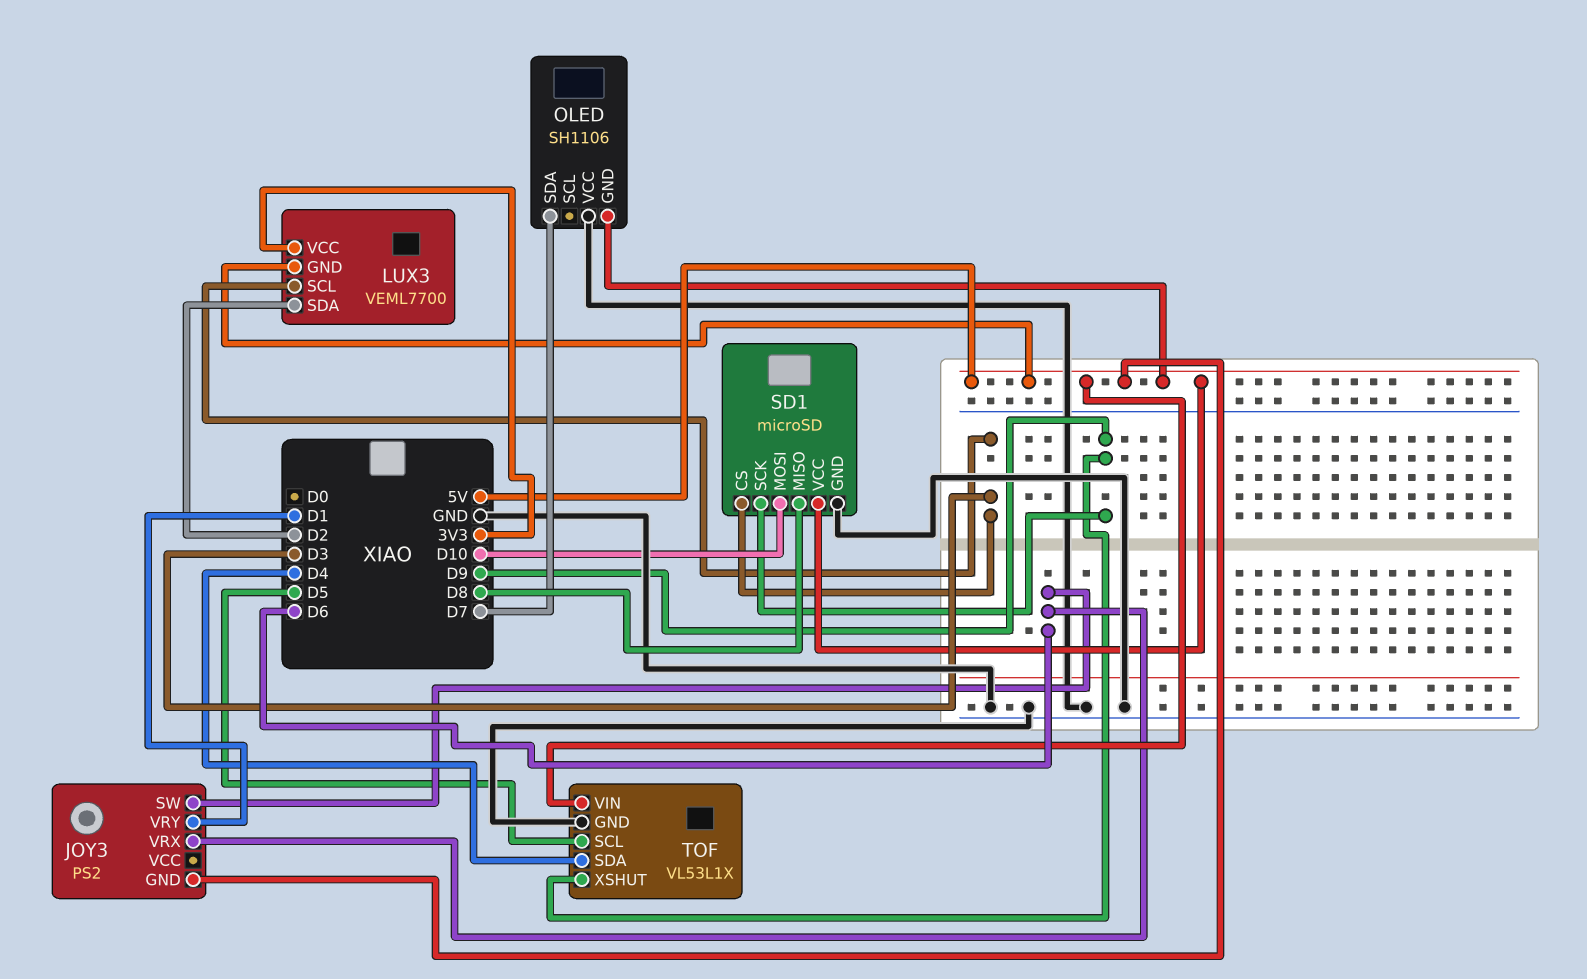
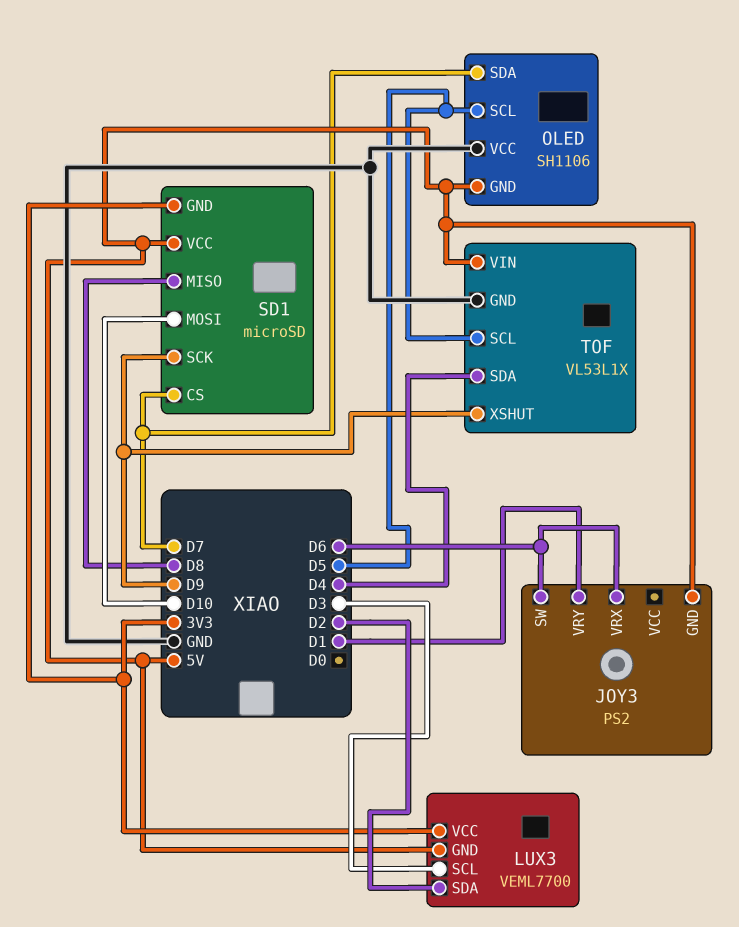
OLED pin SCL: none -> D5
SD1 pin CS: D3 -> D7
SD1 pin GND: GND -> 3V3

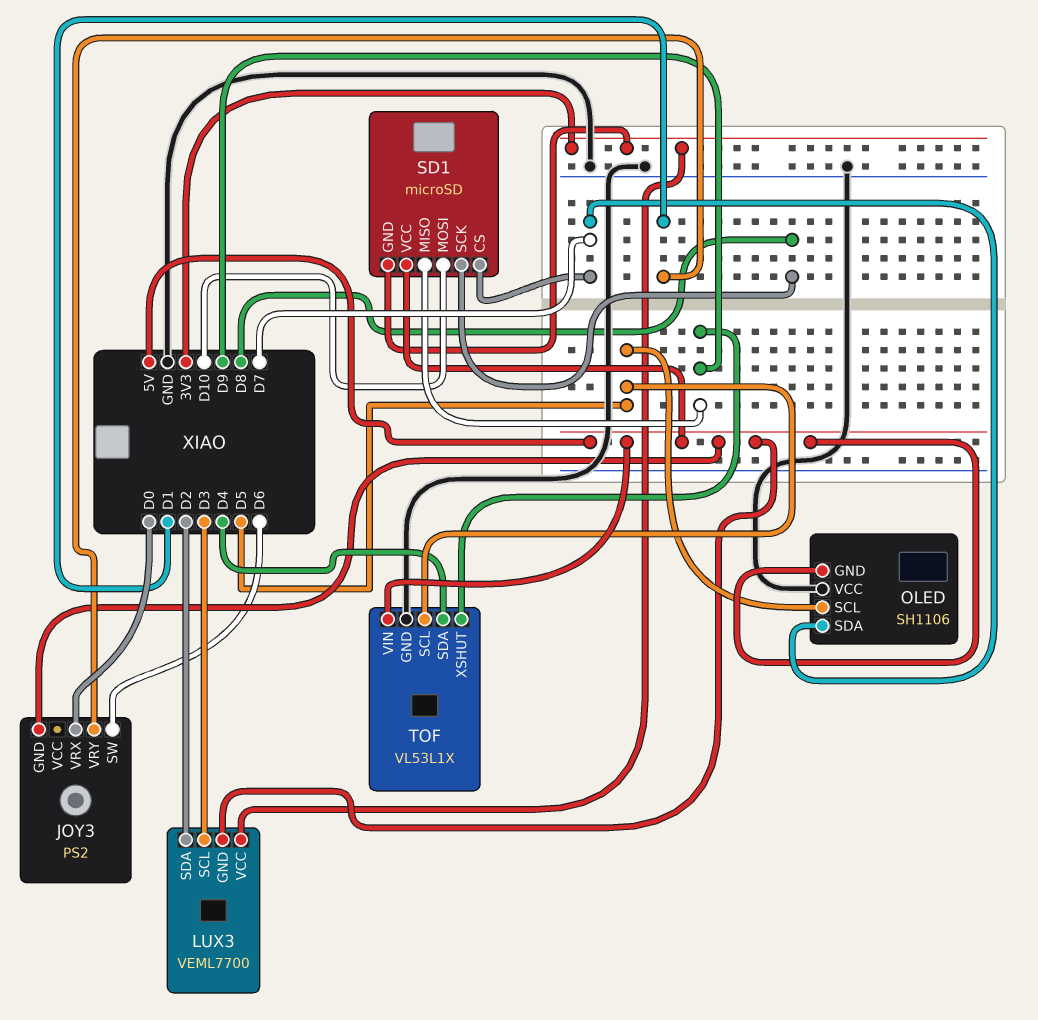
JOY3 pin VRX: D6 -> D0
SD1 pin MISO: D8 -> D9
SD1 pin SCK: D9 -> D8

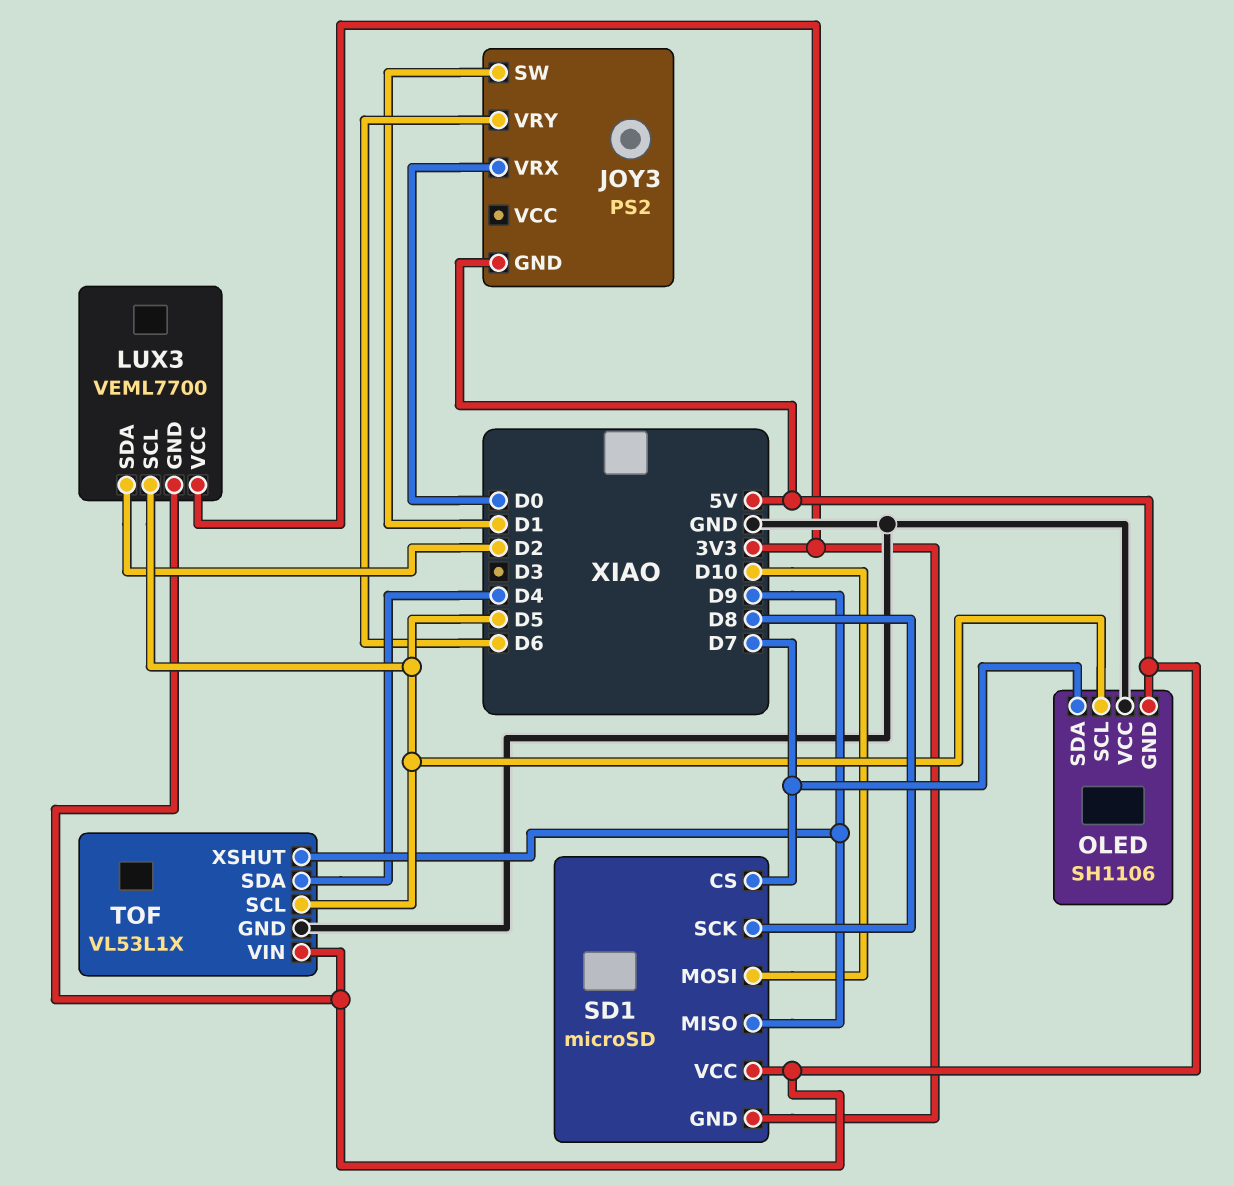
JOY3 pin SW: D6 -> D1
JOY3 pin VRY: D1 -> D6
LUX3 pin SCL: D3 -> D5

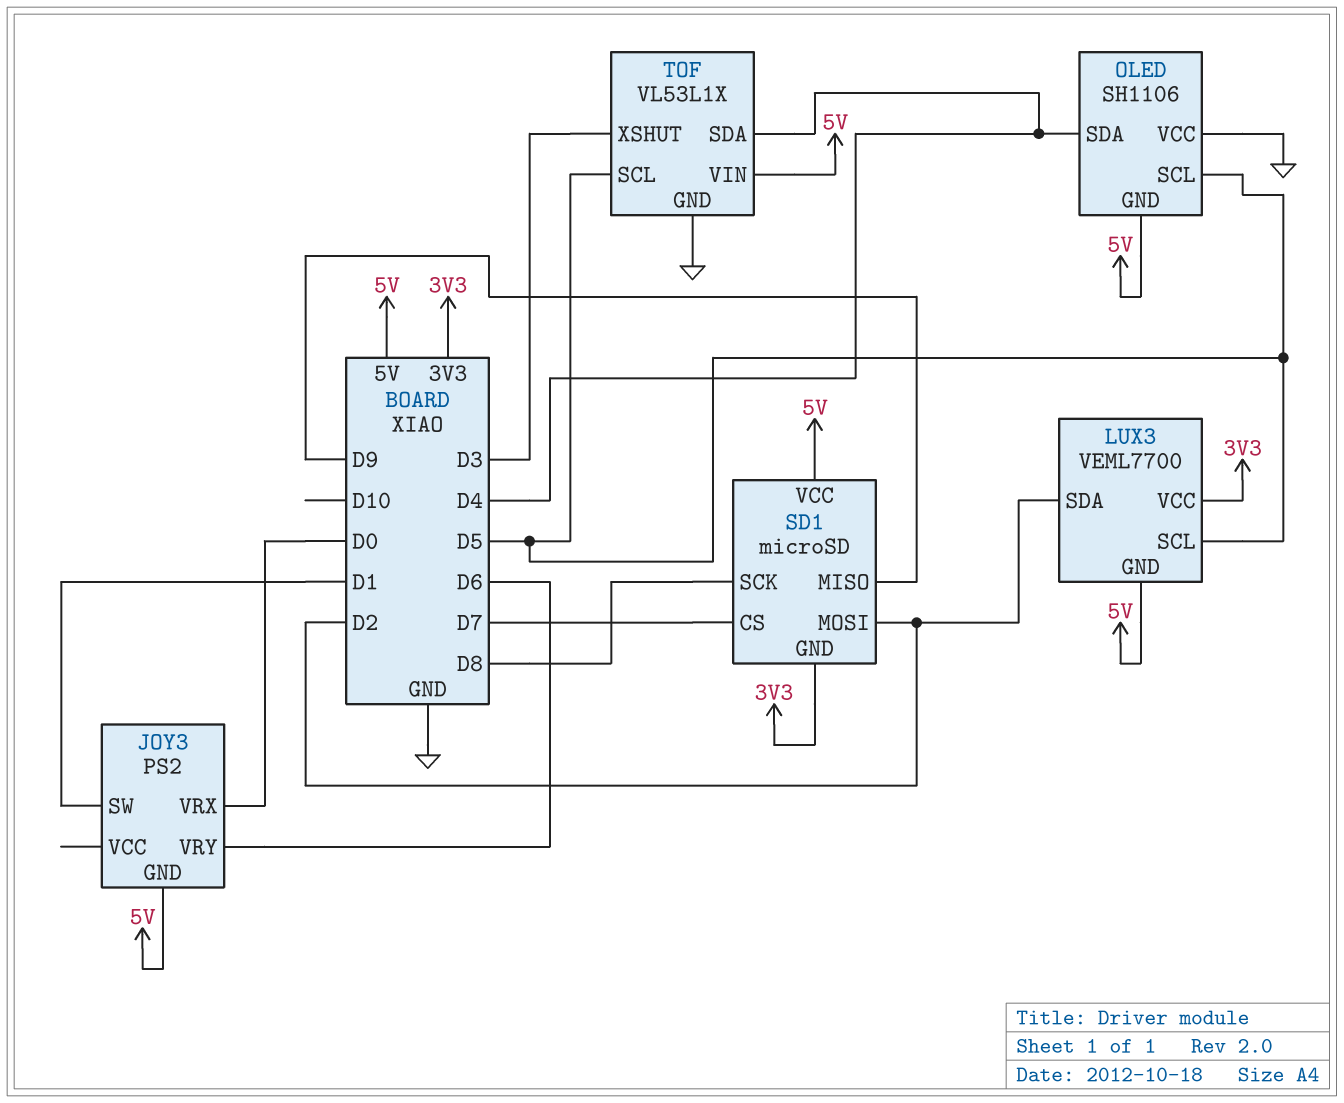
OLED pin SDA: D7 -> D4
SD1 pin MOSI: D10 -> D2
TOF pin XSHUT: D9 -> D3

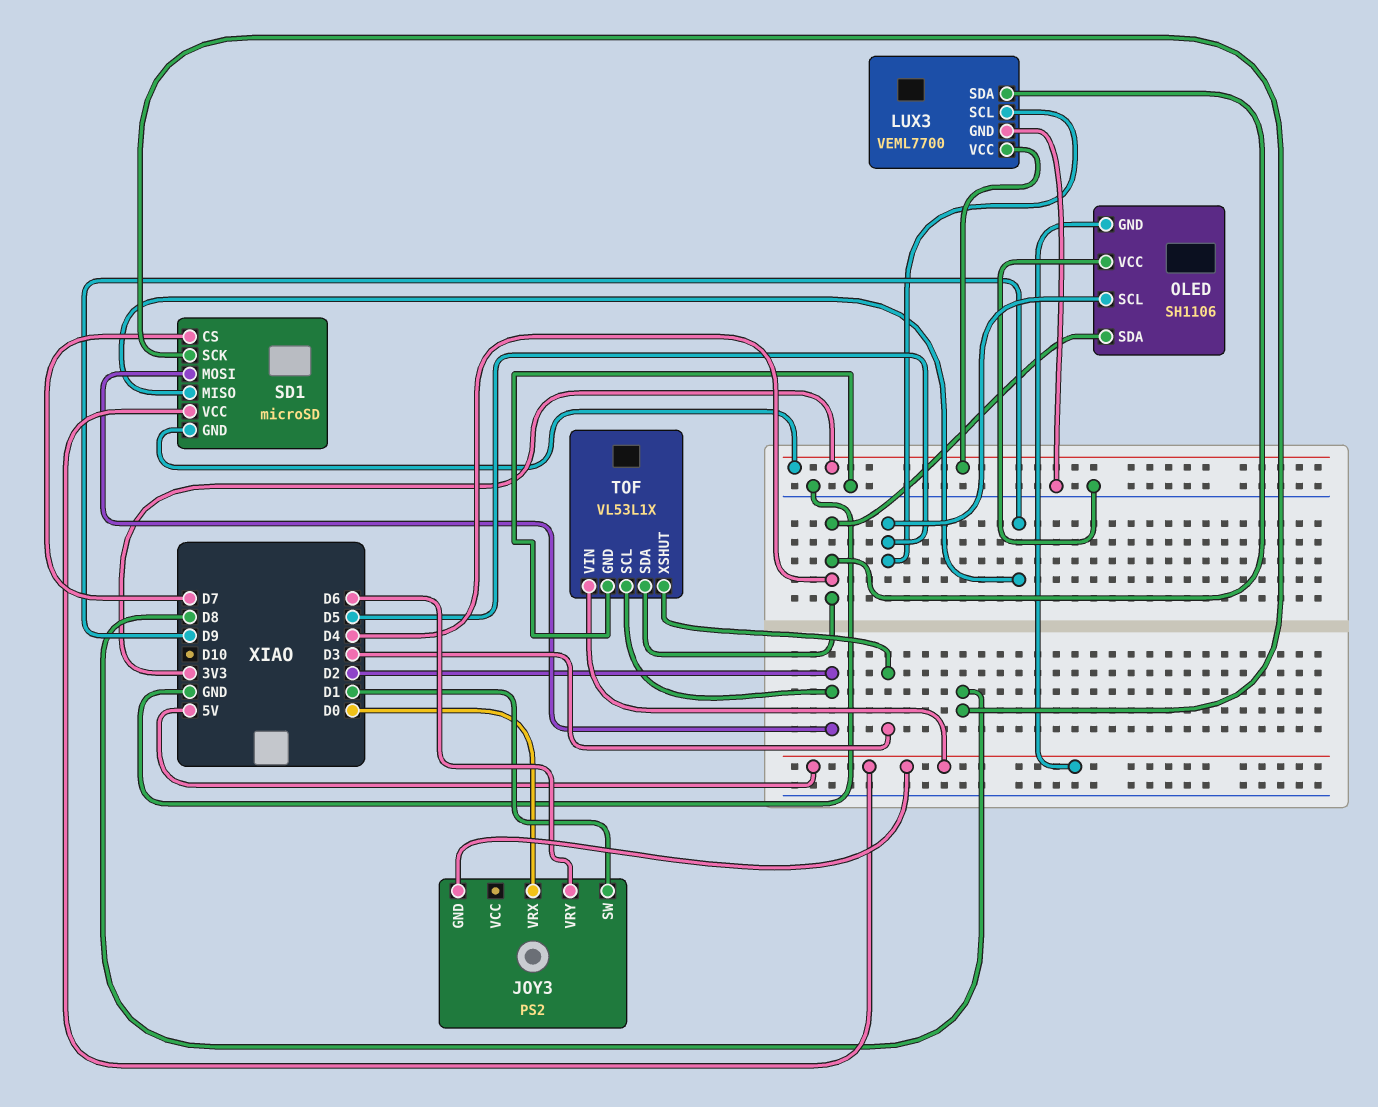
LUX3 pin GND: 5V -> GND
LUX3 pin SDA: D2 -> D4
TOF pin SCL: D5 -> D2

